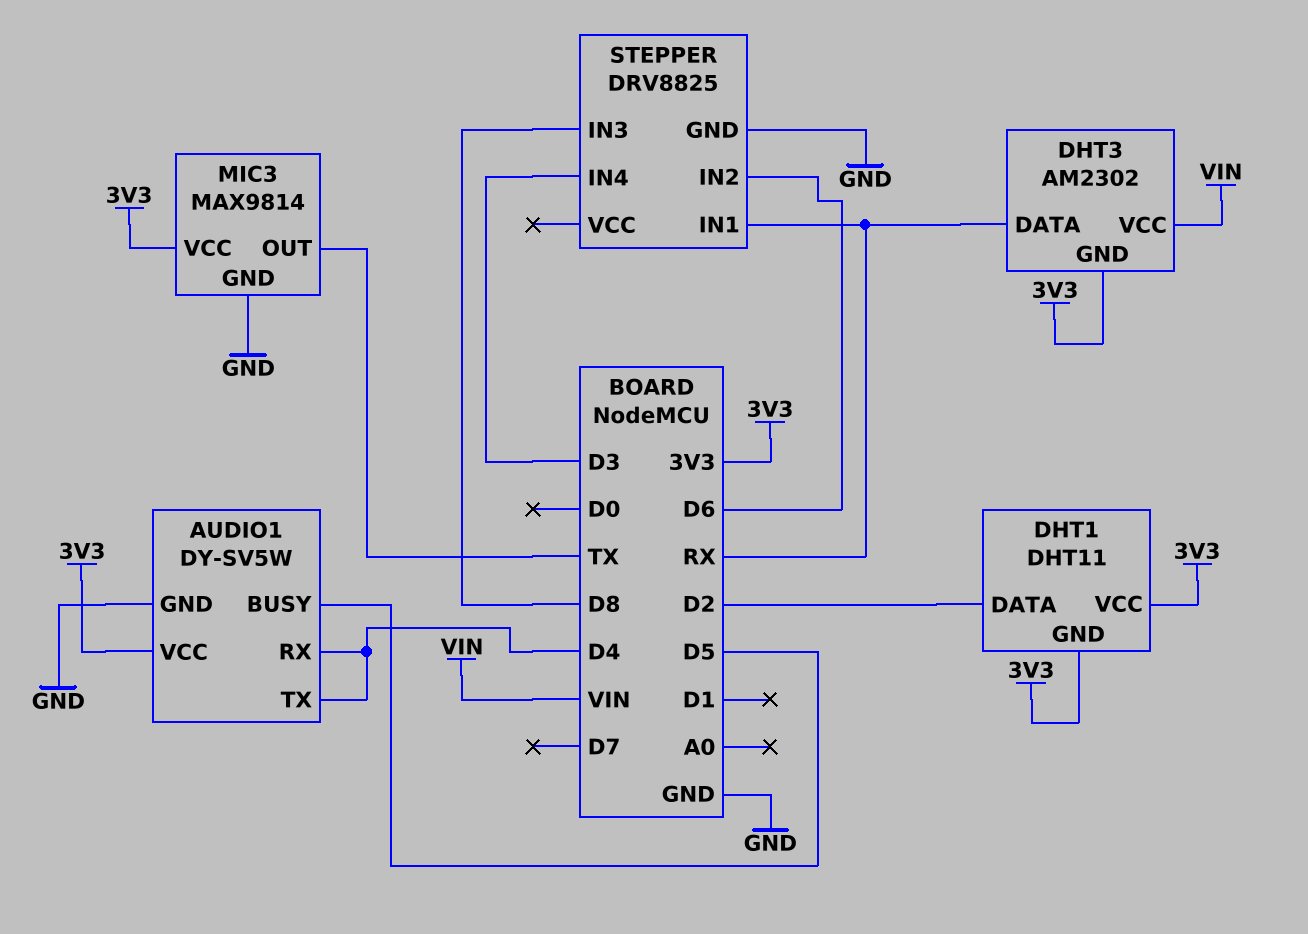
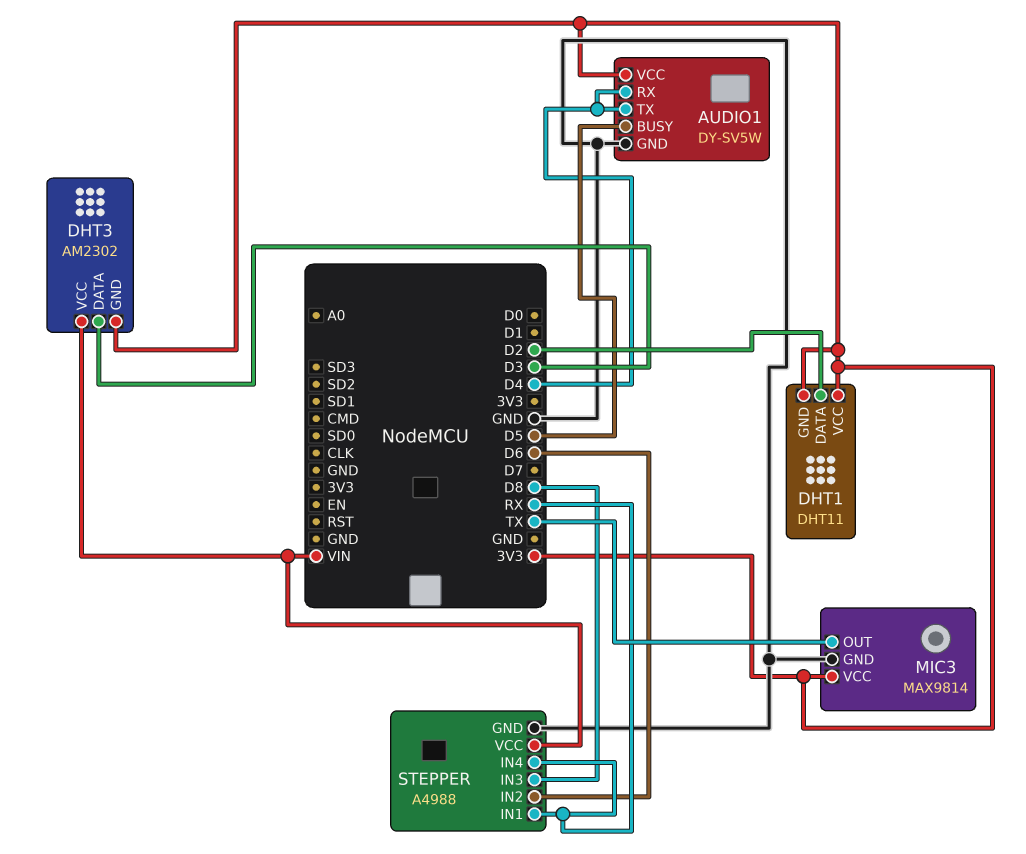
DHT3 pin DATA: RX -> D3
STEPPER: DRV8825 -> A4988
STEPPER pin IN4: D3 -> RX
STEPPER pin VCC: none -> VIN

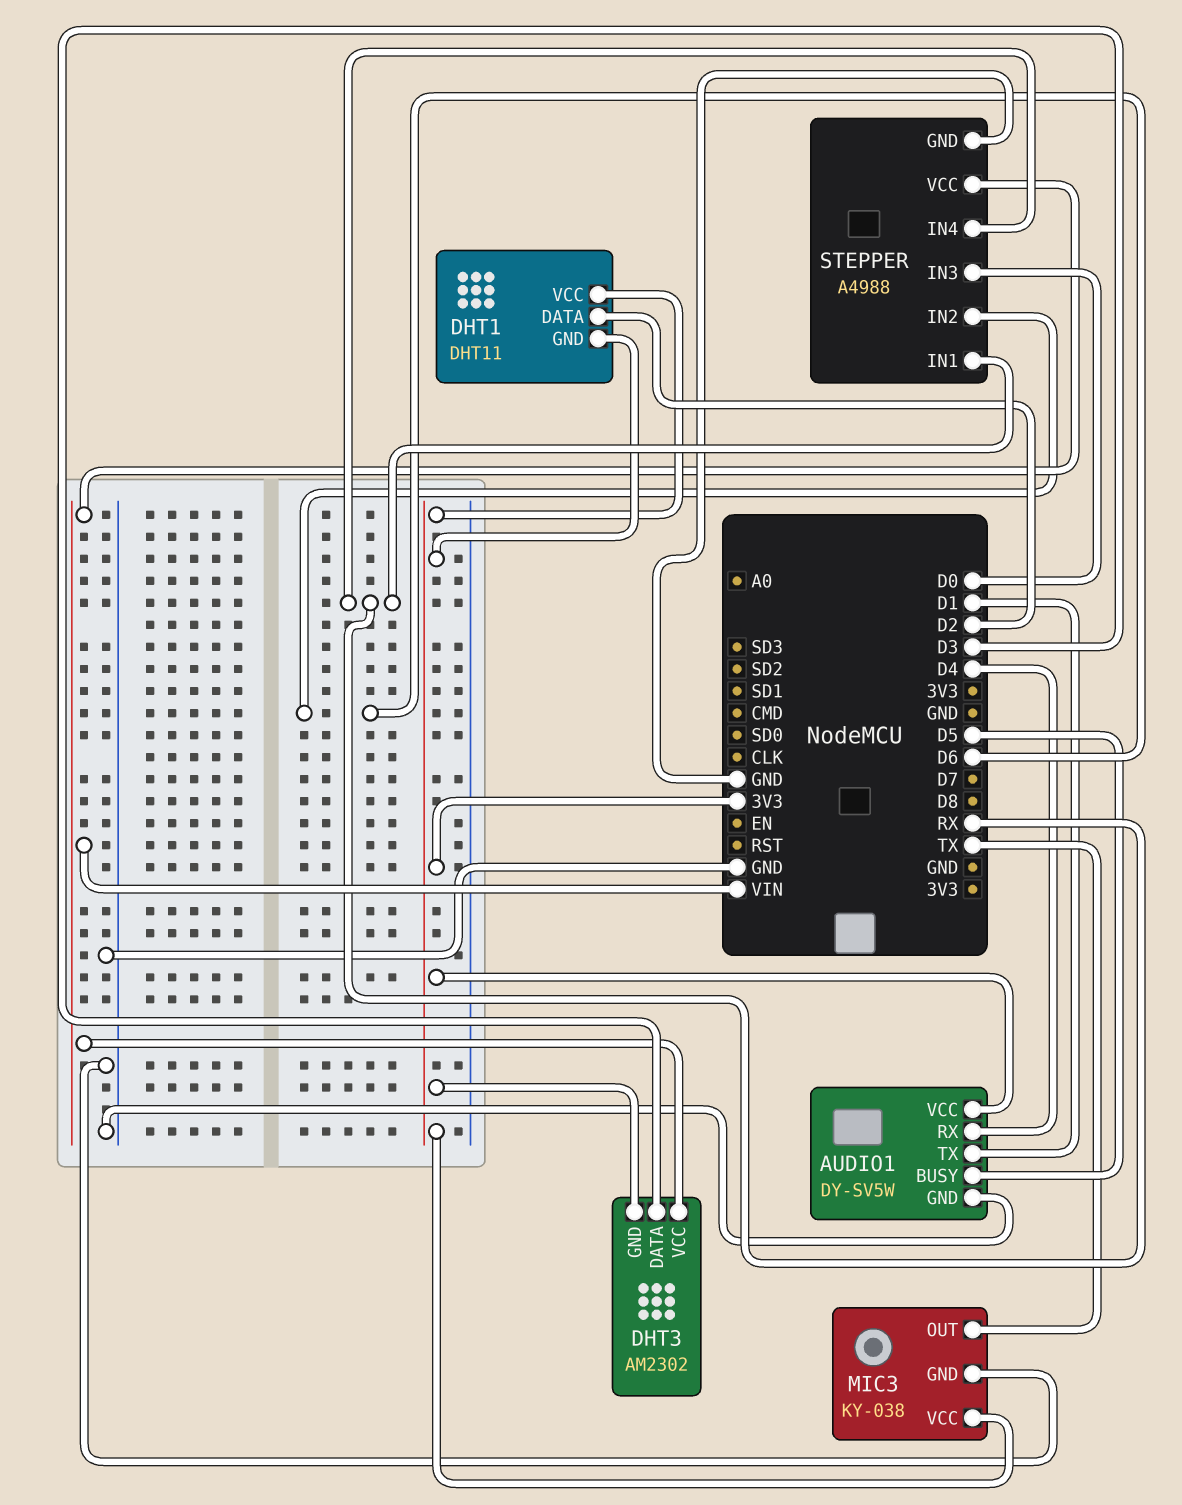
AUDIO1 pin TX: D4 -> D1
MIC3: MAX9814 -> KY-038
STEPPER pin IN3: D8 -> D0

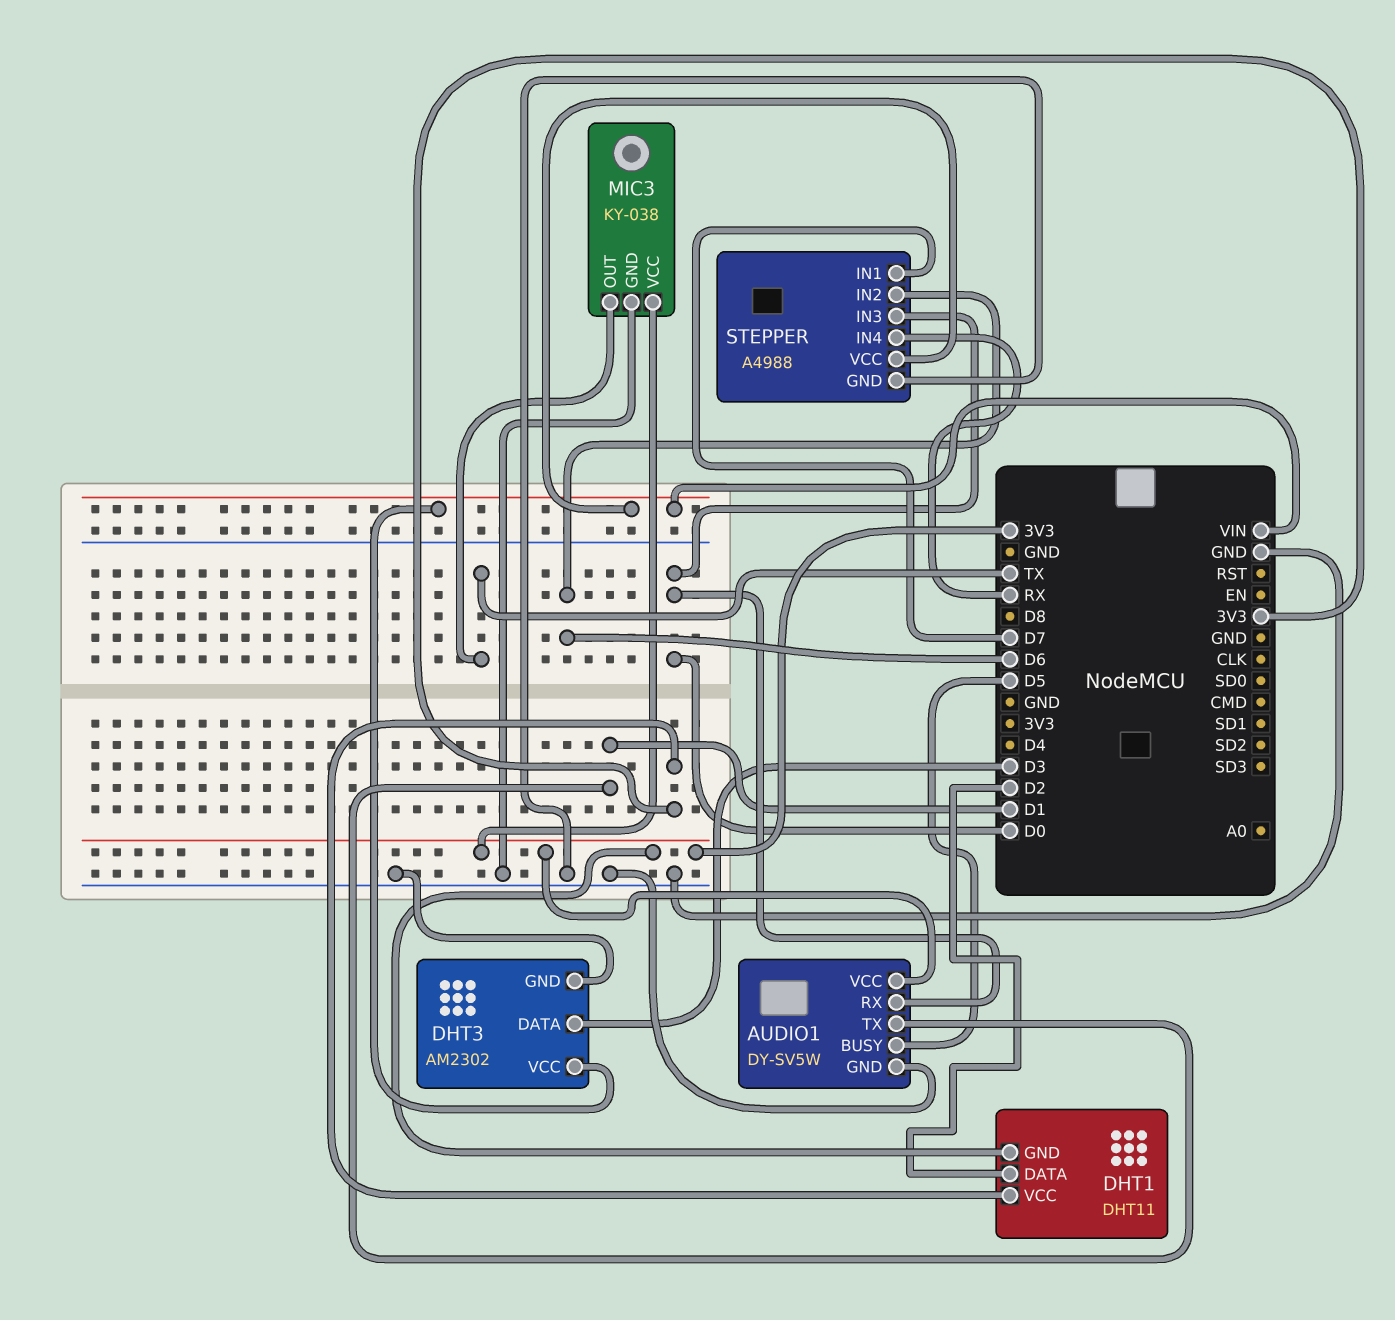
AUDIO1 pin RX: D4 -> D0
DHT3 pin GND: 3V3 -> GND
STEPPER pin IN1: RX -> D7

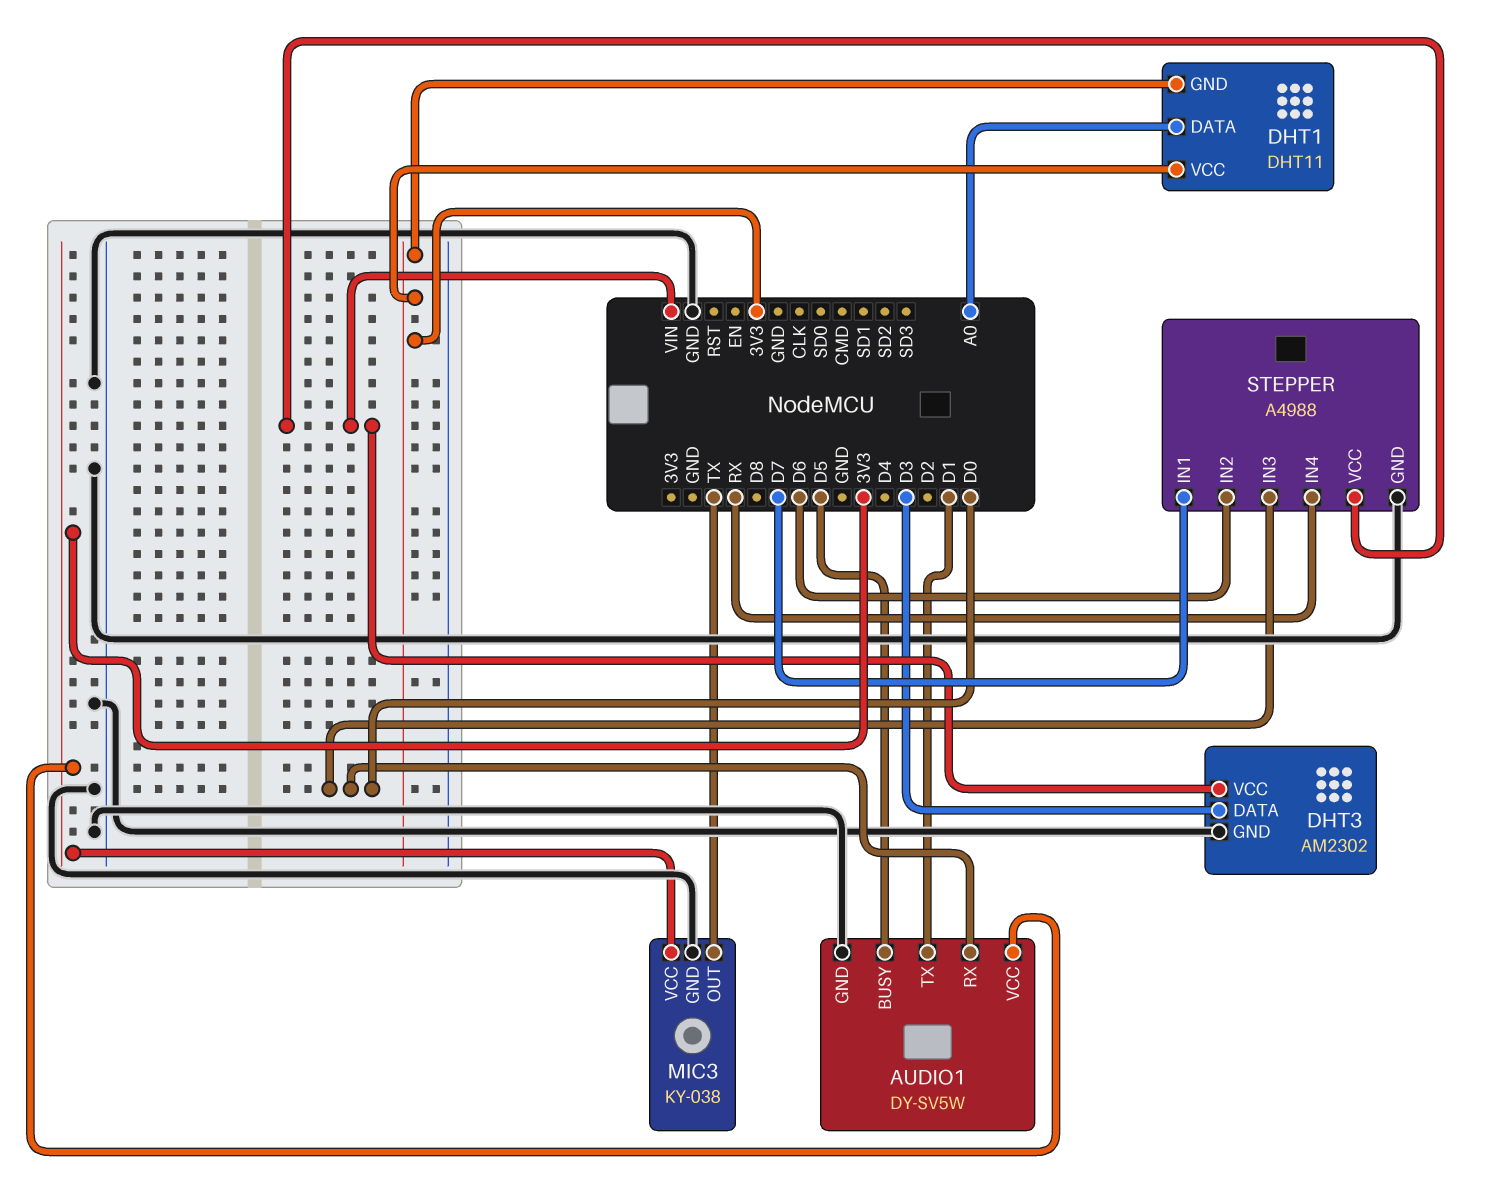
DHT1 pin DATA: D2 -> A0

